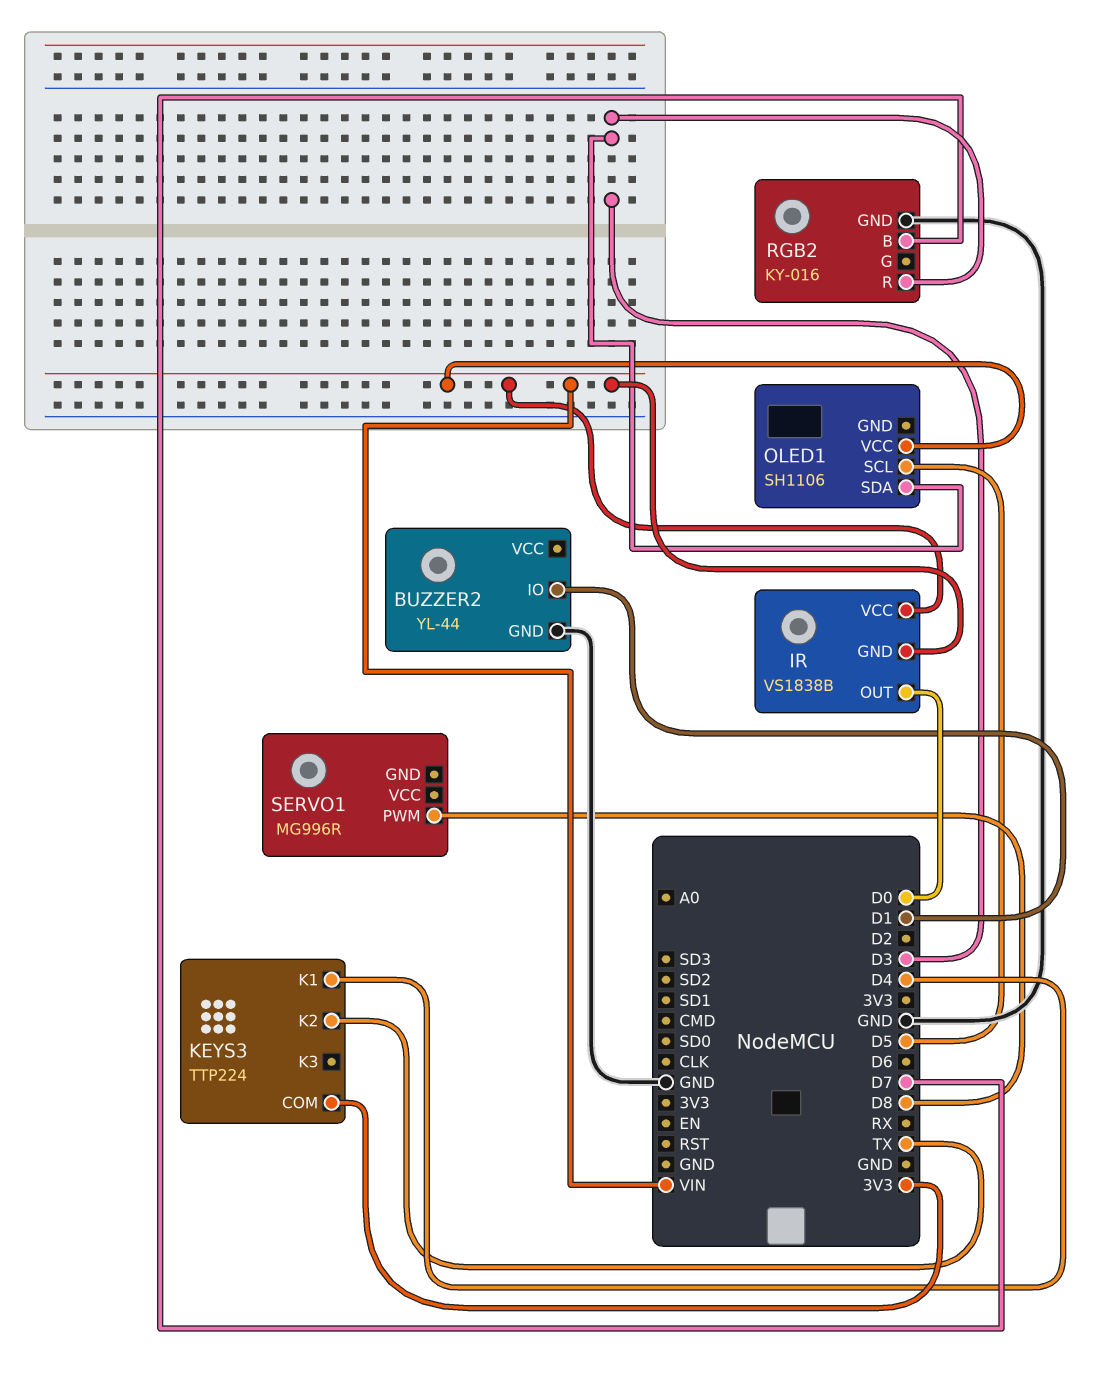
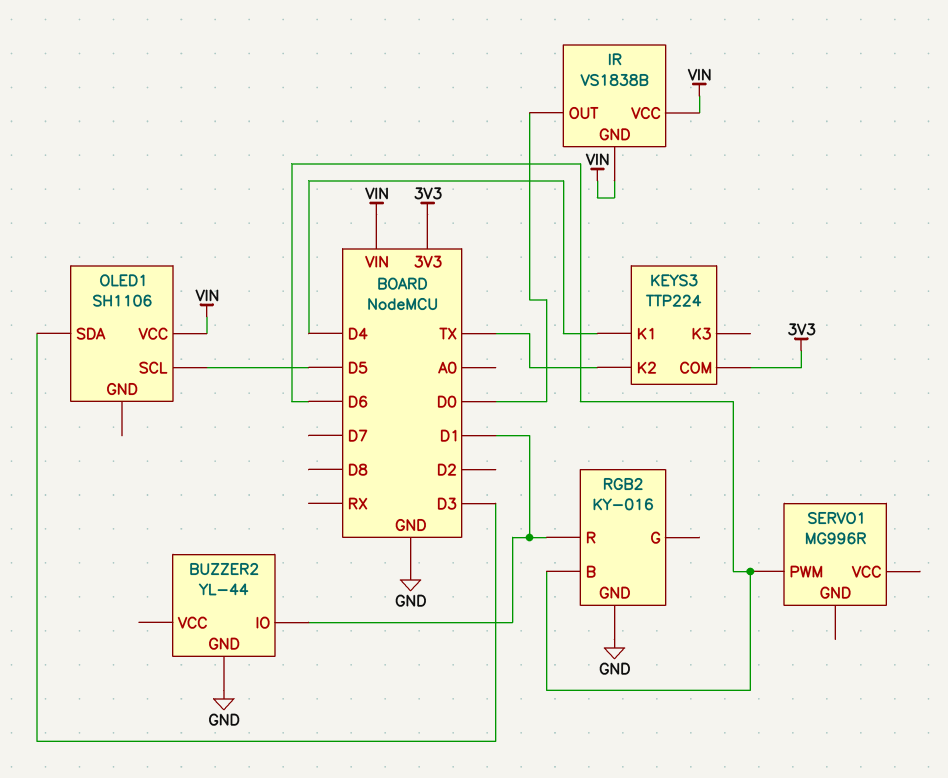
RGB2 pin B: D7 -> D6
RGB2 pin R: D3 -> D1
SERVO1 pin PWM: D8 -> D6

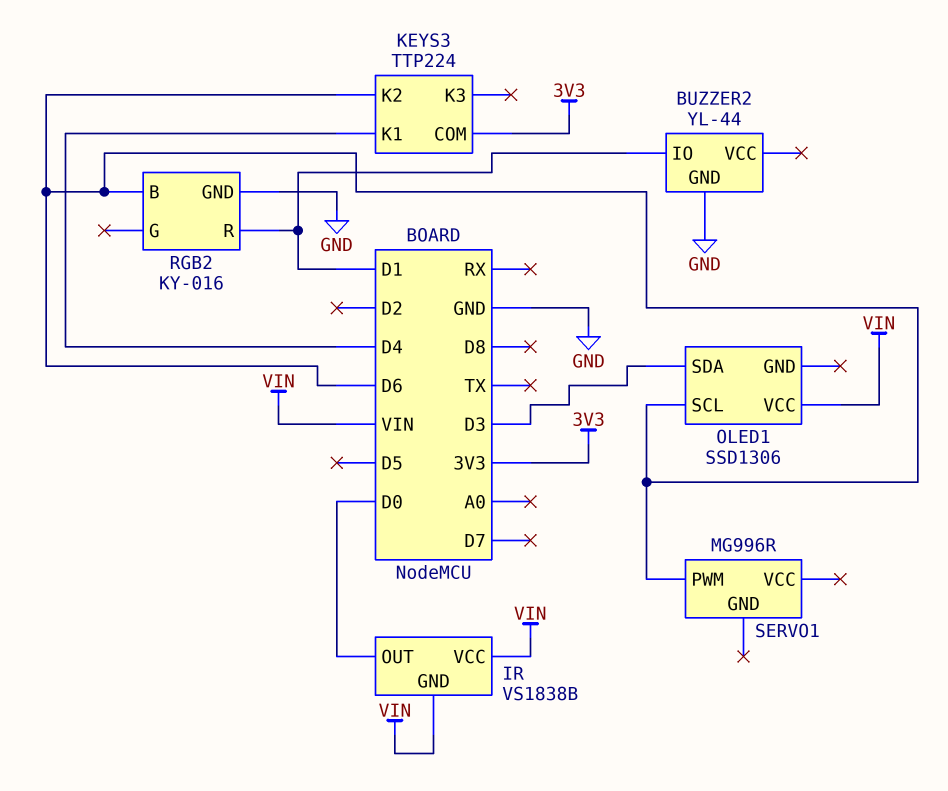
KEYS3 pin K2: TX -> D6
OLED1: SH1106 -> SSD1306
OLED1 pin SCL: D5 -> D6

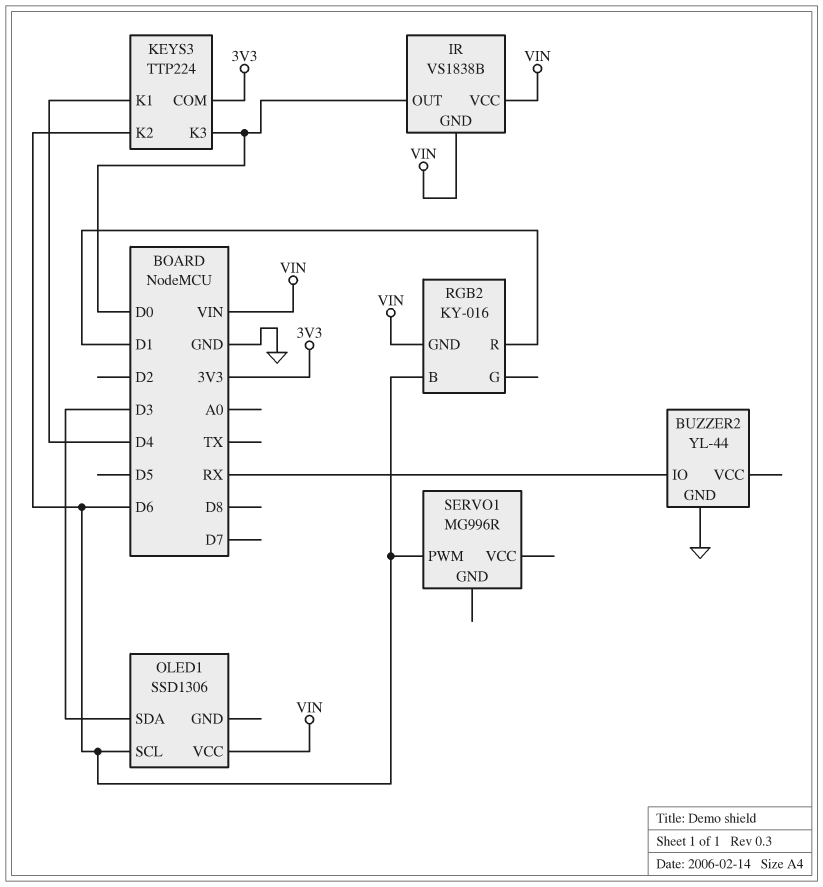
BUZZER2 pin IO: D1 -> RX
KEYS3 pin K3: none -> D0
RGB2 pin GND: GND -> VIN

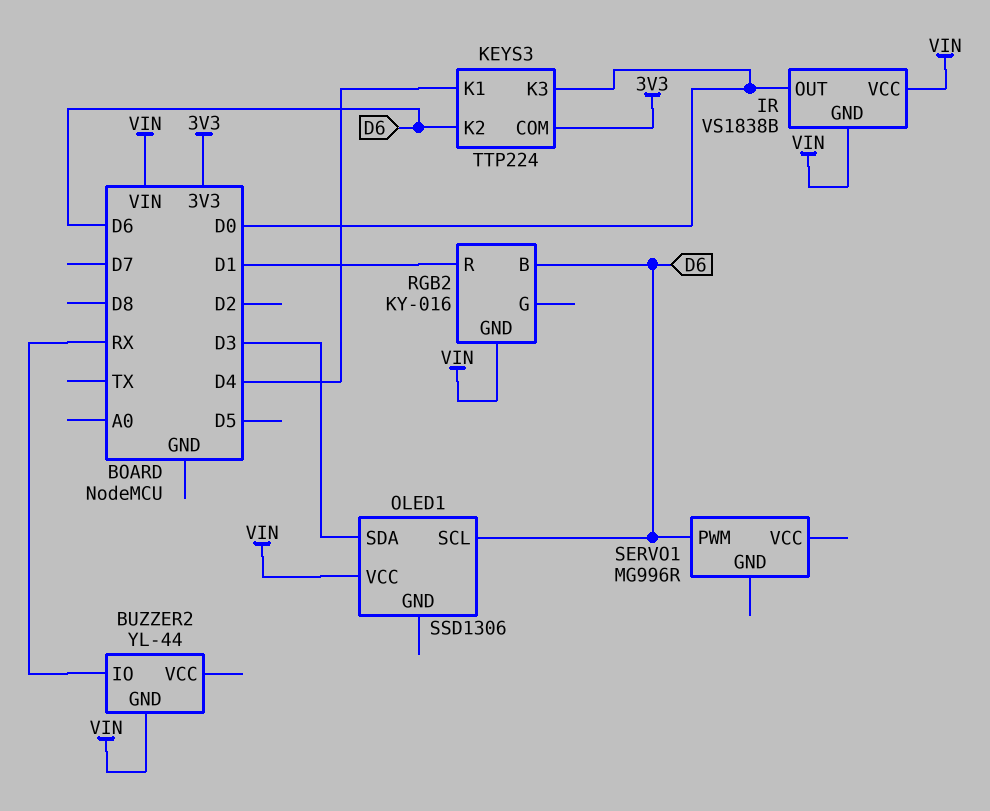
BUZZER2 pin GND: GND -> VIN

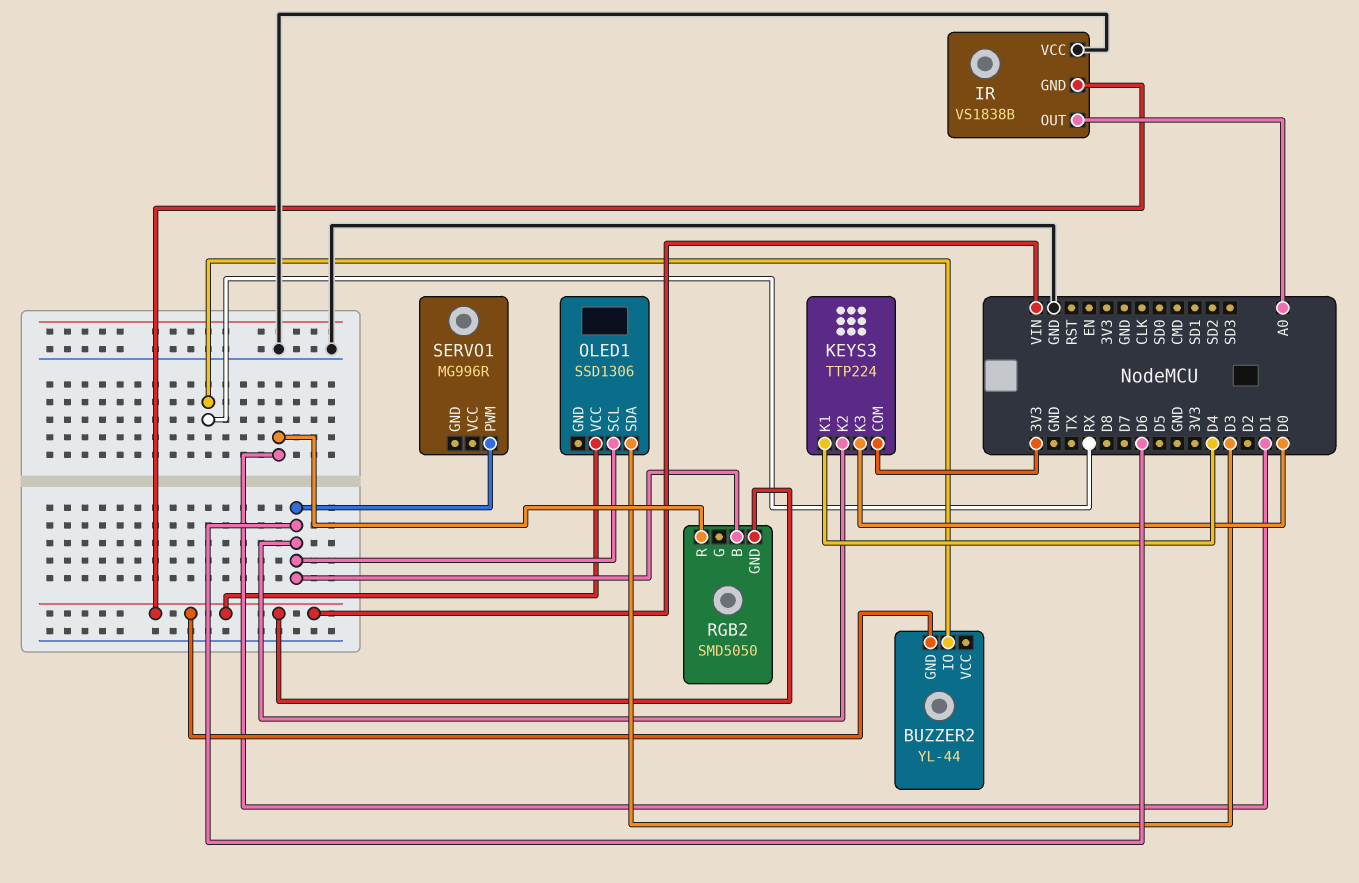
IR pin OUT: D0 -> A0
IR pin VCC: VIN -> GND
RGB2: KY-016 -> SMD5050

